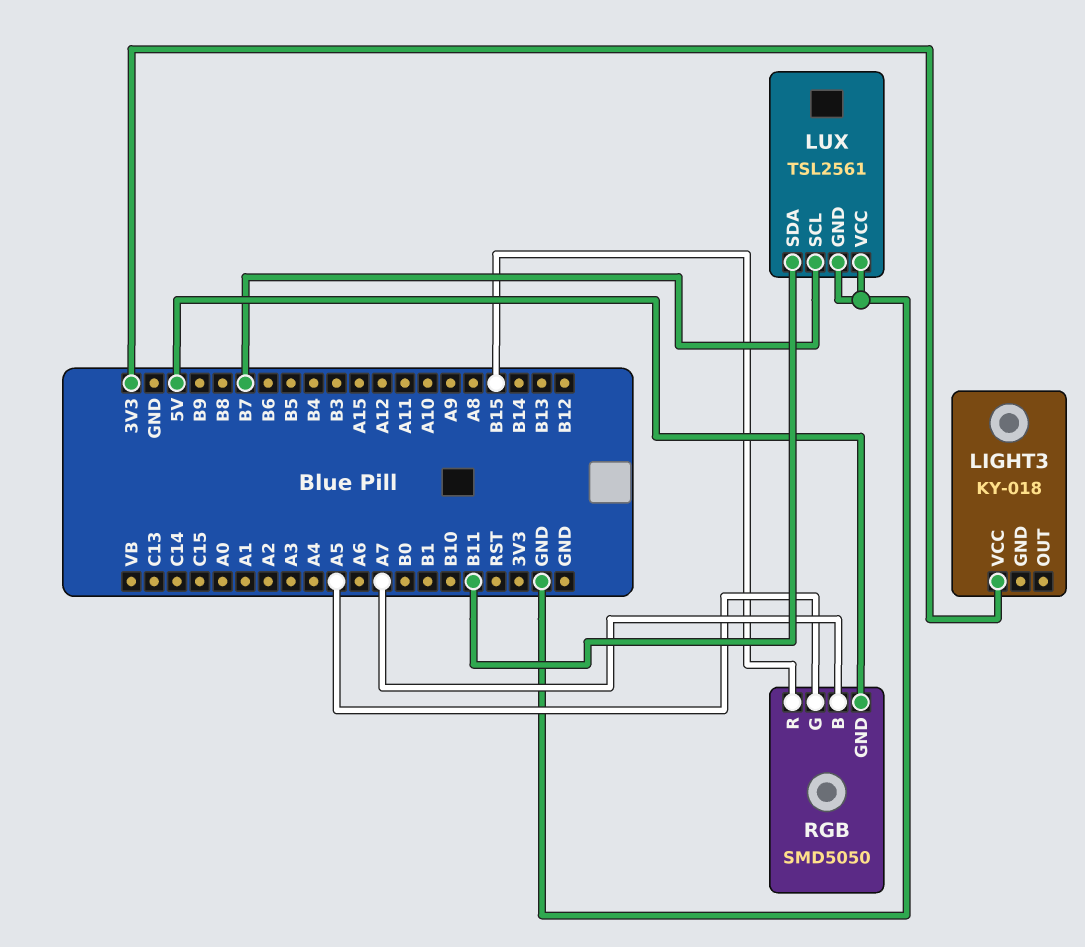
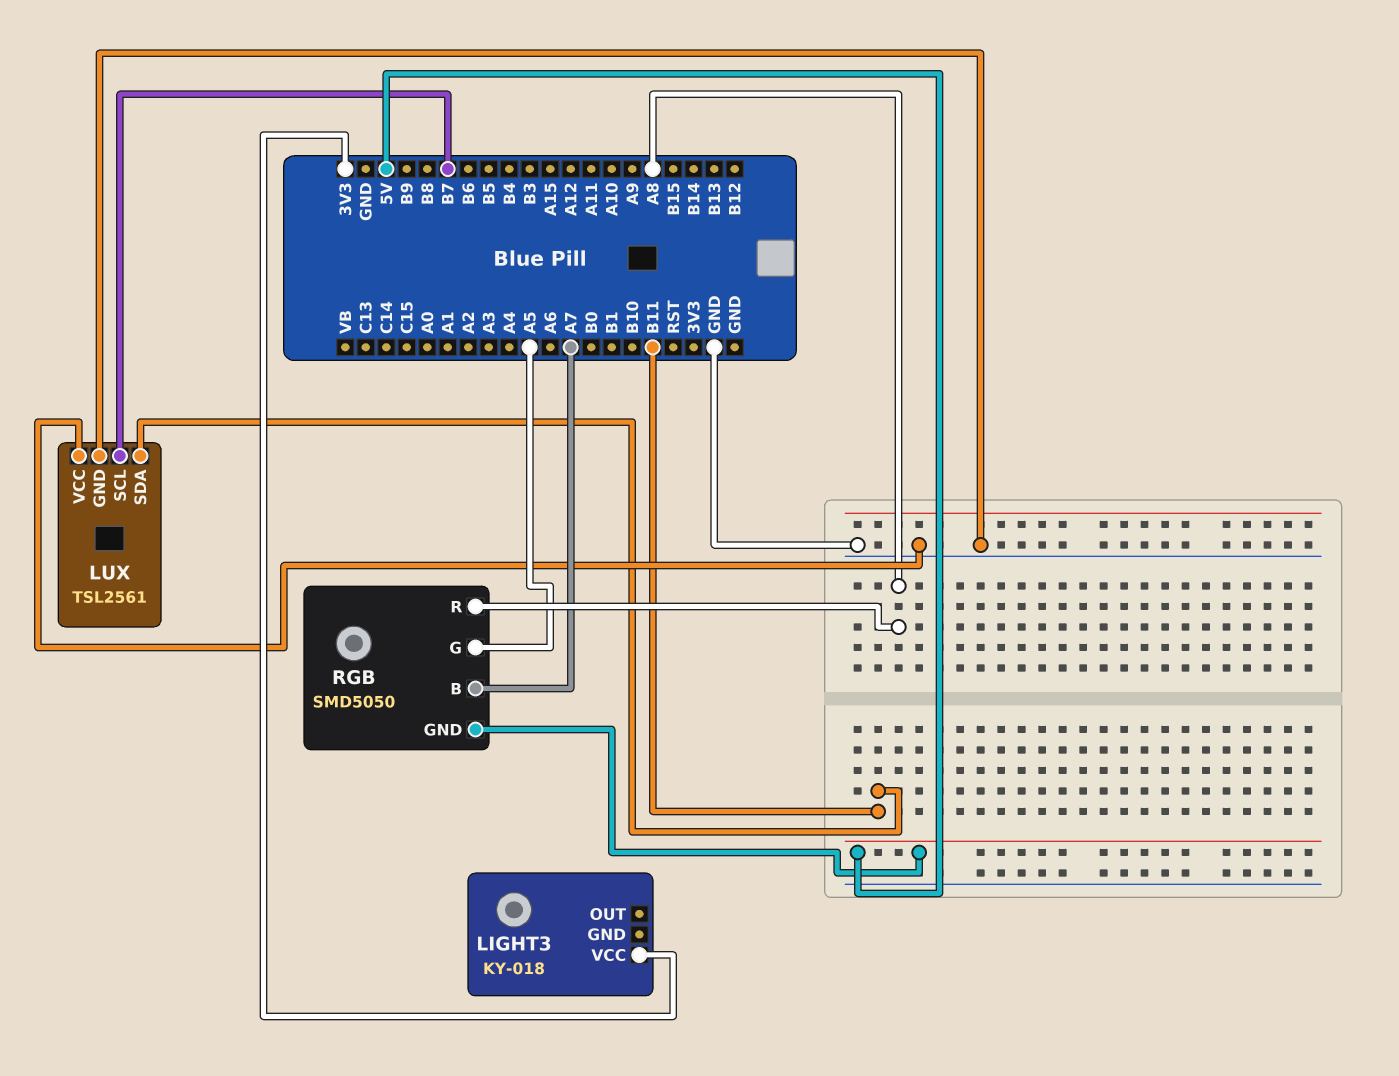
RGB pin R: B15 -> A8

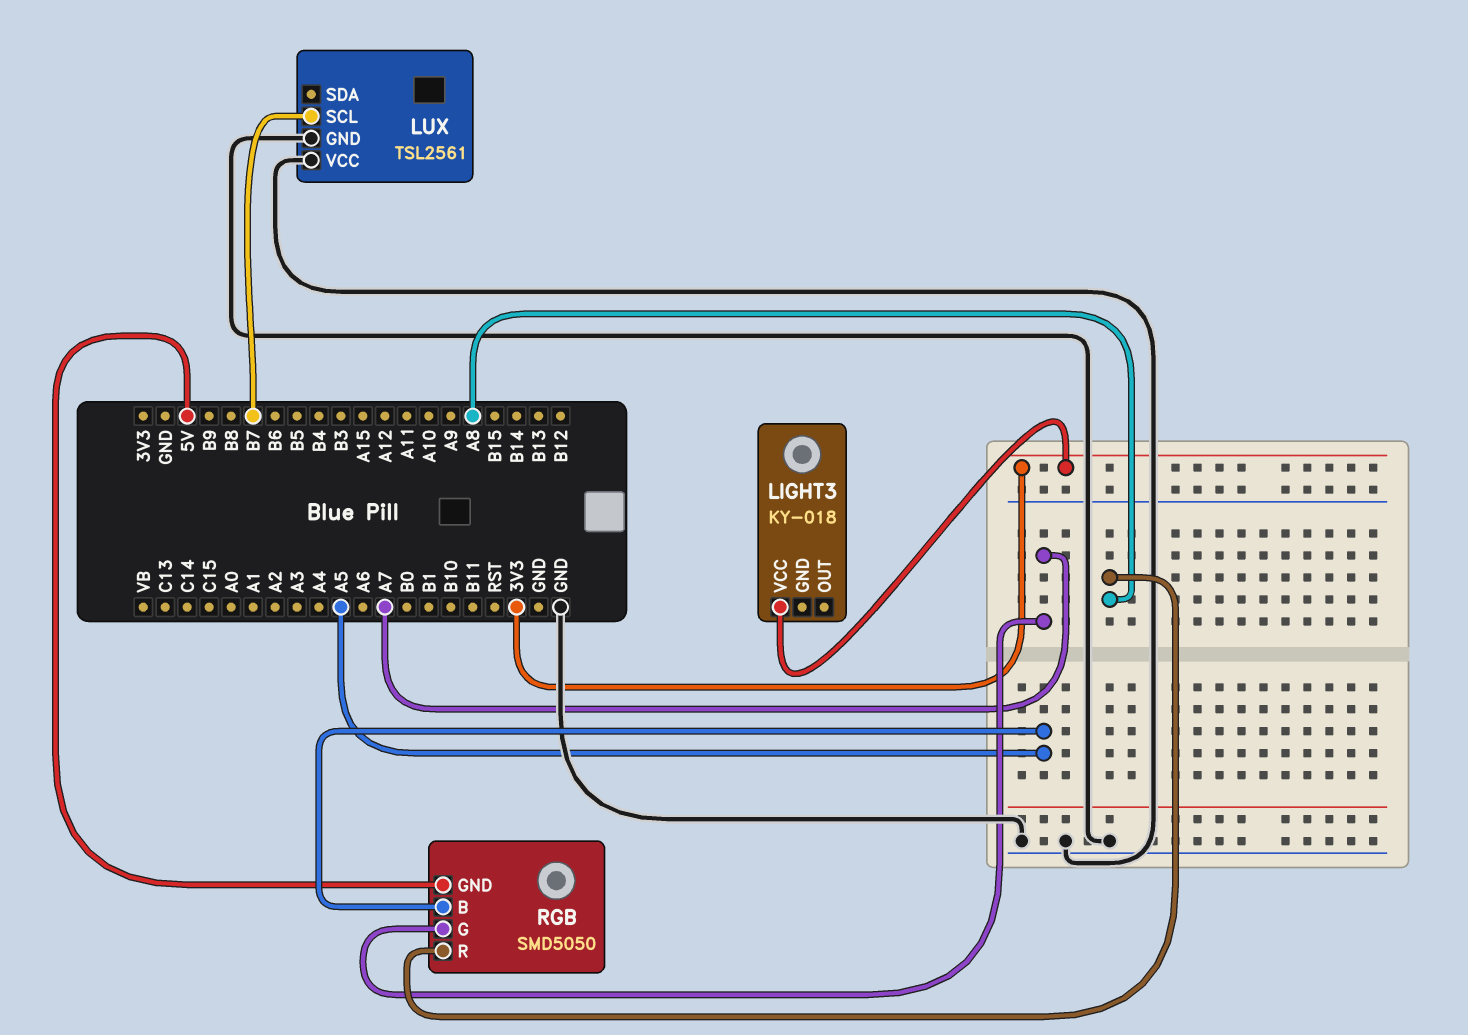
LUX pin SDA: B11 -> none
RGB pin B: A7 -> A5
RGB pin G: A5 -> A7

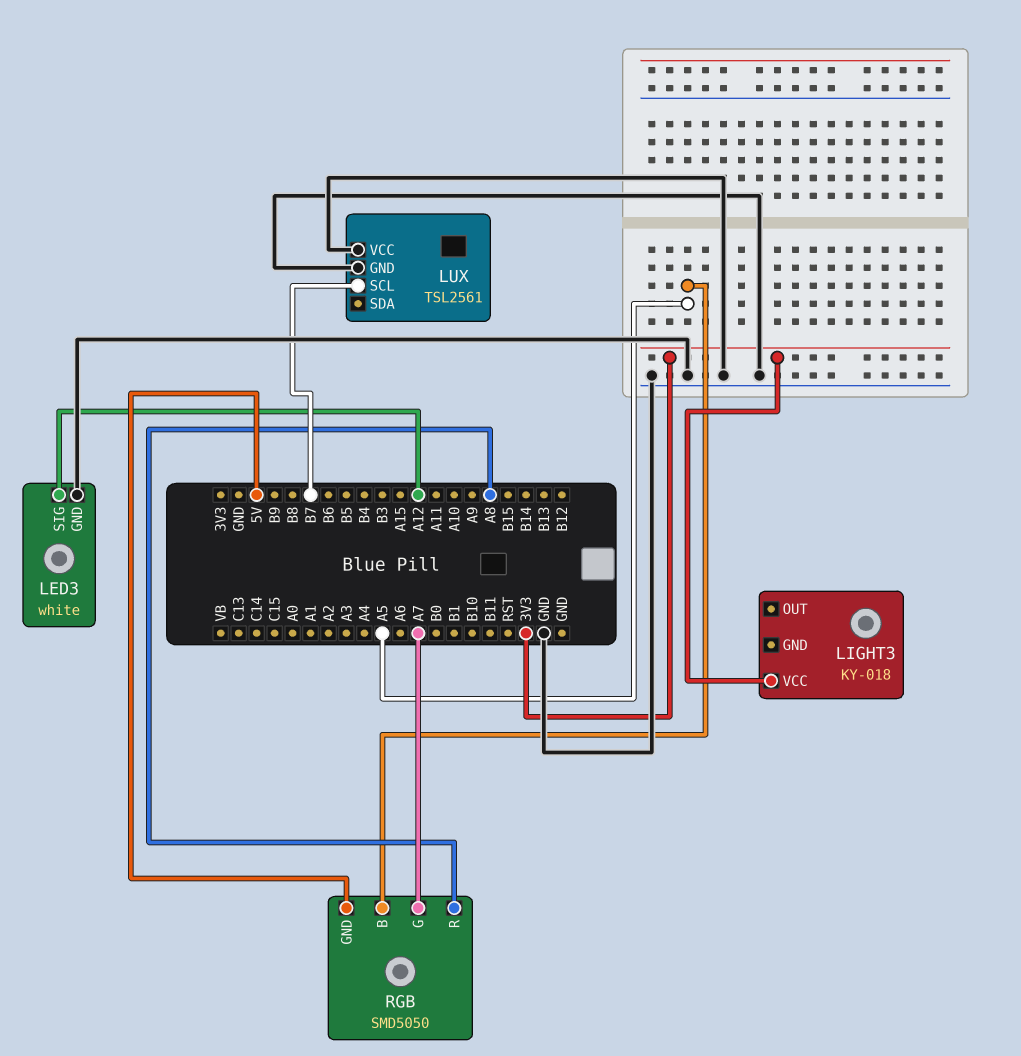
LED3: none -> white
LED3 pin GND: none -> GND
LED3 pin SIG: none -> A12

